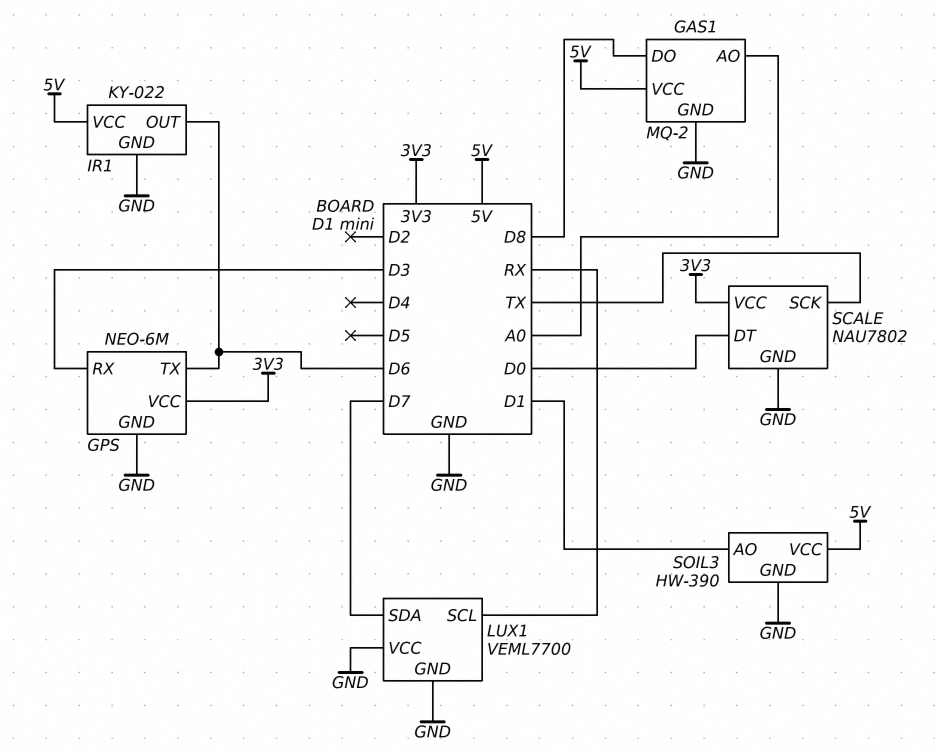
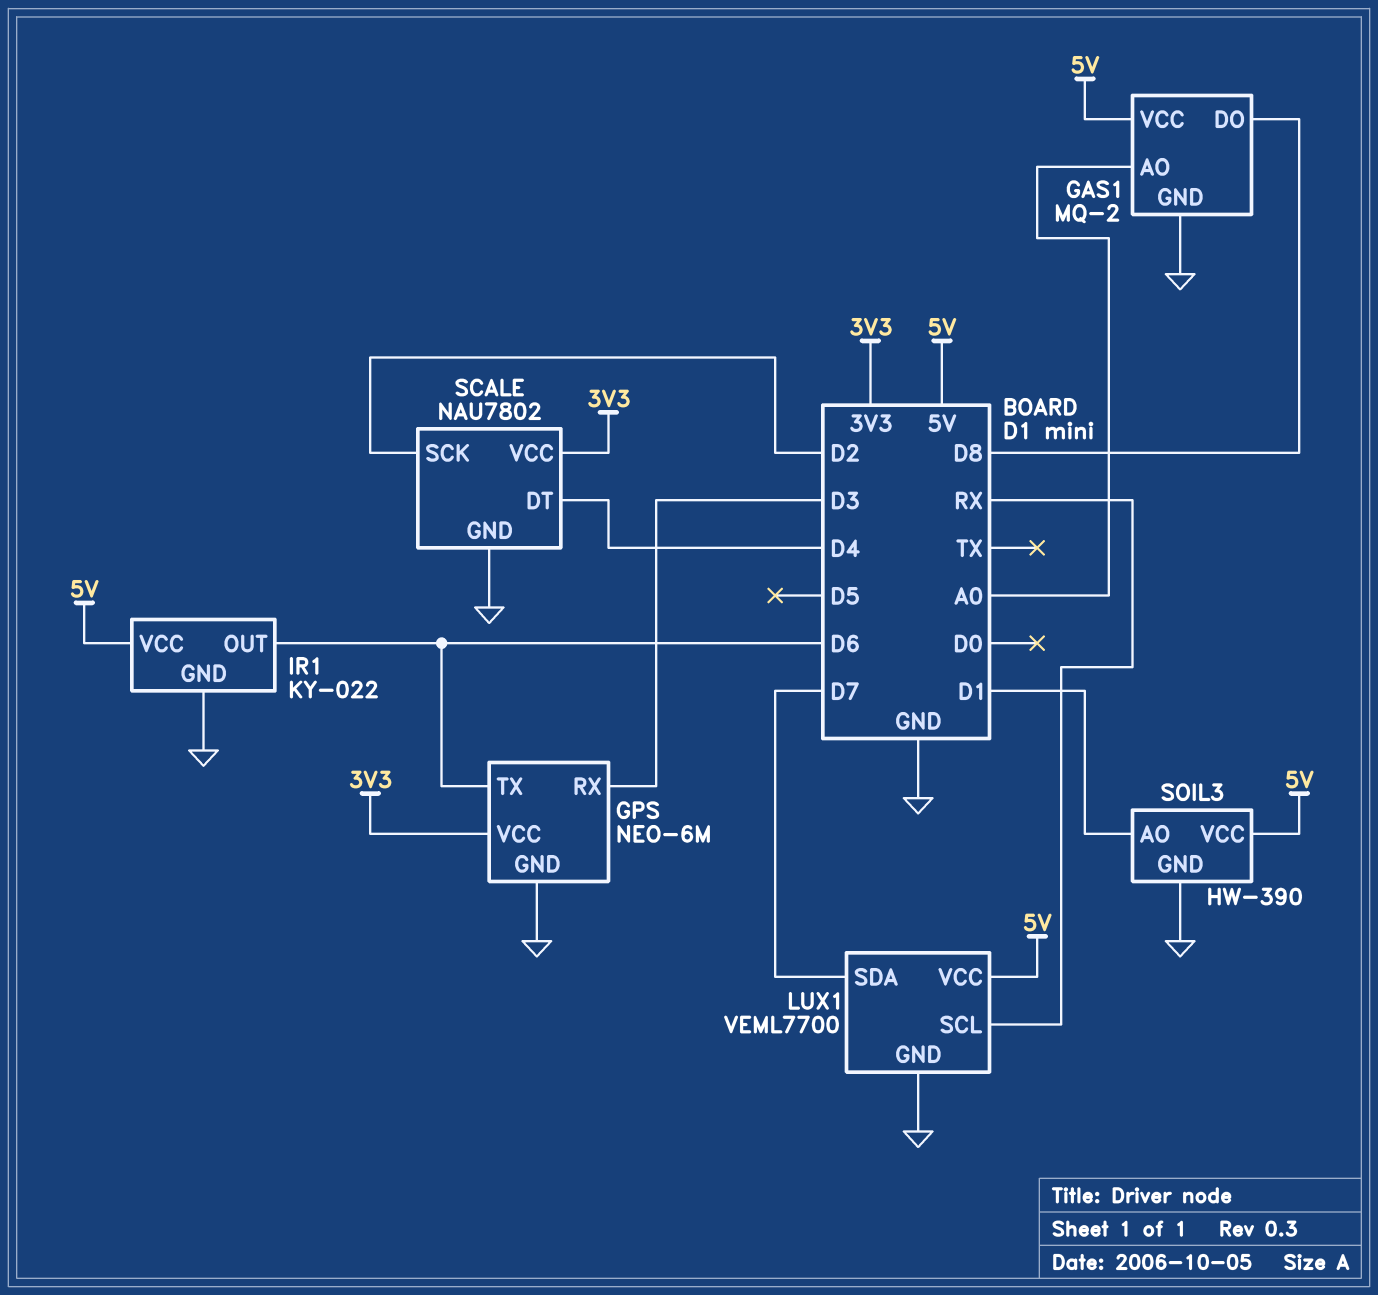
LUX1 pin VCC: GND -> 5V
SCALE pin DT: D0 -> D4
SCALE pin SCK: TX -> D2

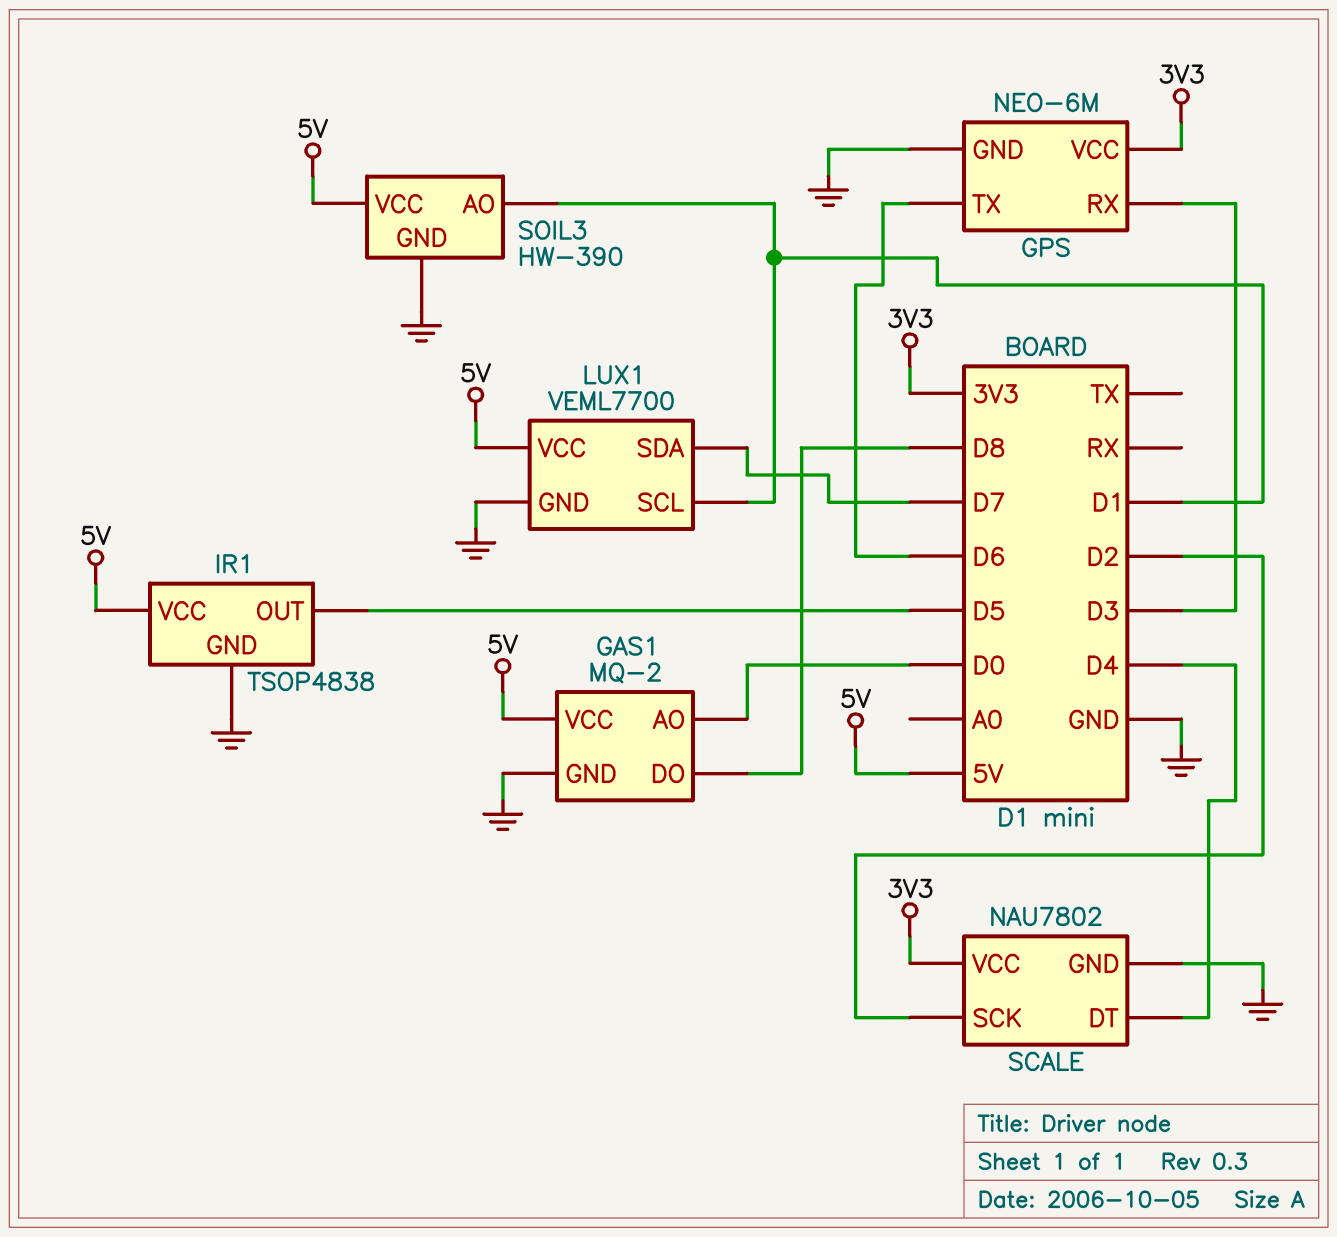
GAS1 pin AO: A0 -> D0
IR1: KY-022 -> TSOP4838
IR1 pin OUT: D6 -> D5
LUX1 pin SCL: RX -> D1

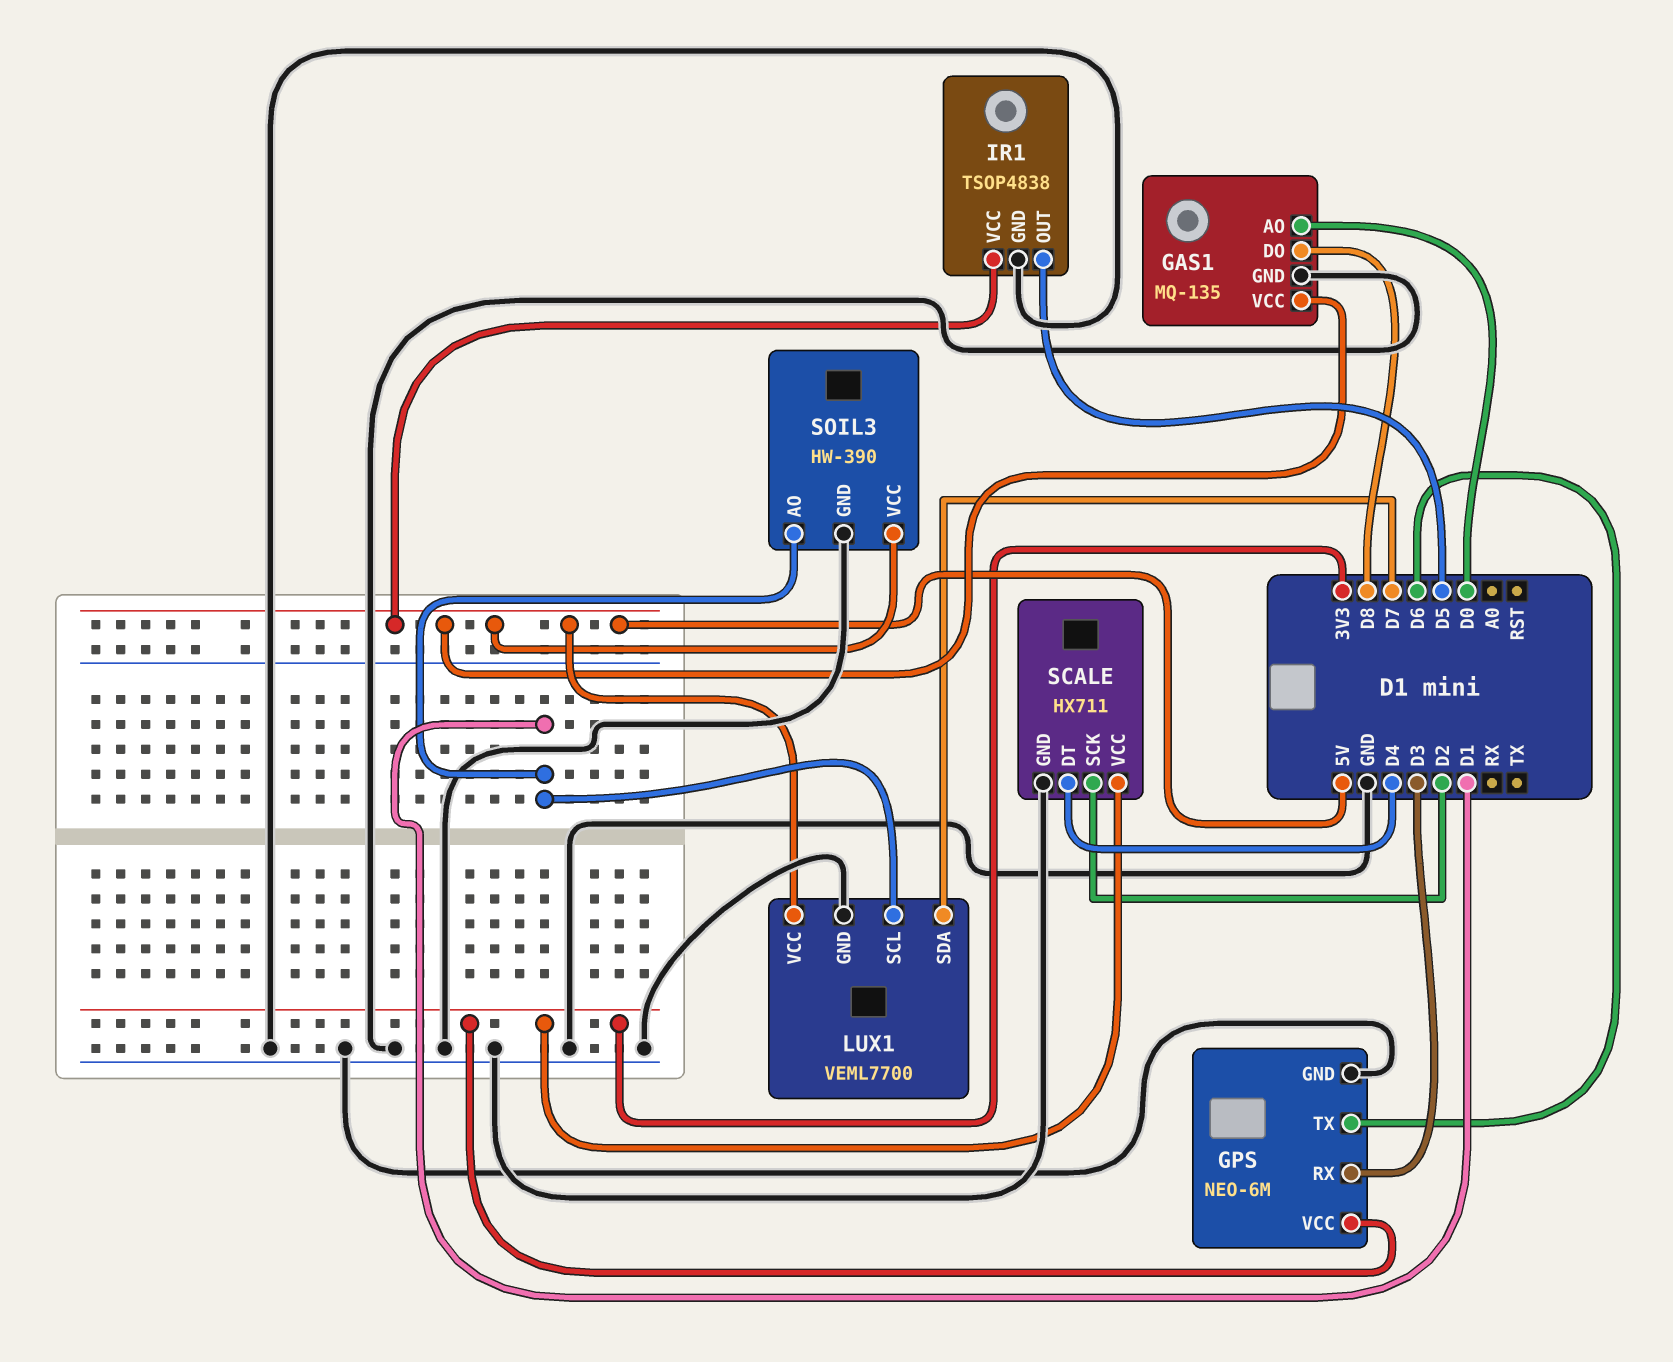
GAS1: MQ-2 -> MQ-135
SCALE: NAU7802 -> HX711

